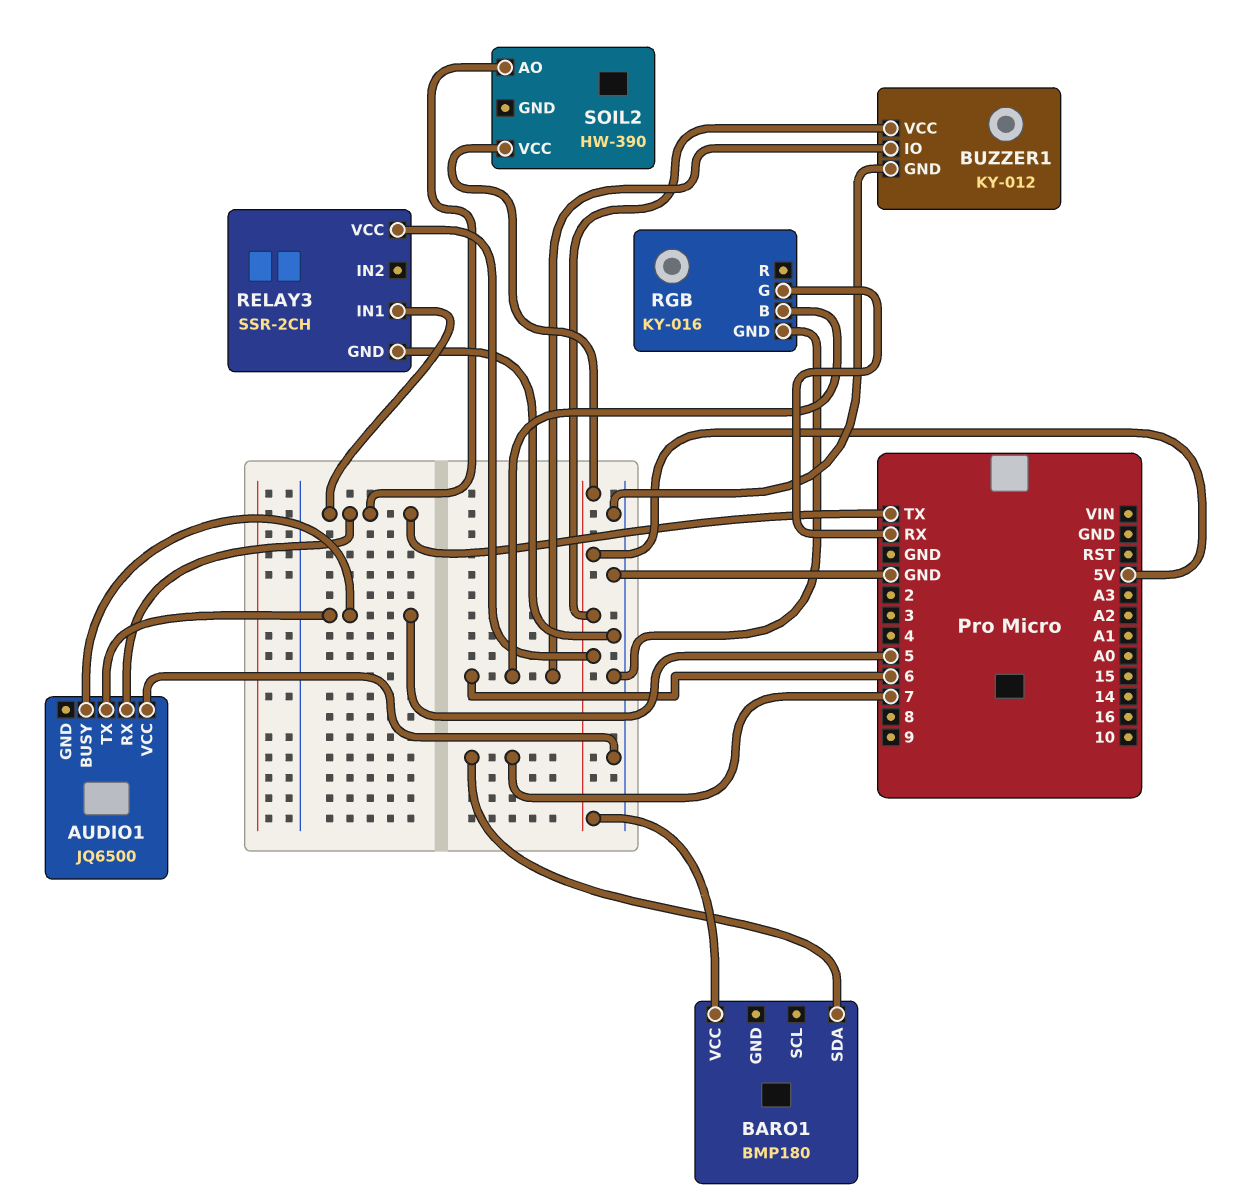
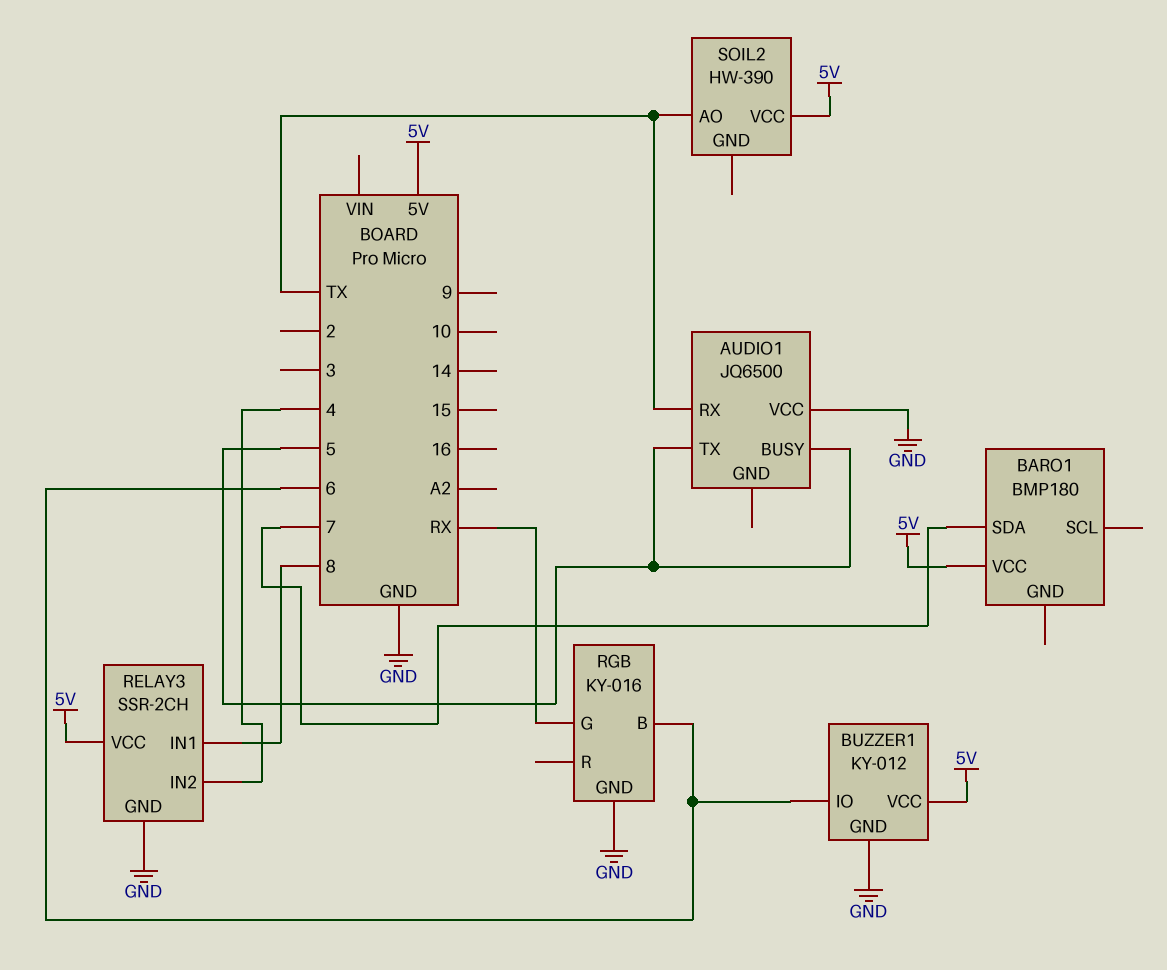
RELAY3 pin IN1: TX -> 8
RELAY3 pin IN2: none -> 4

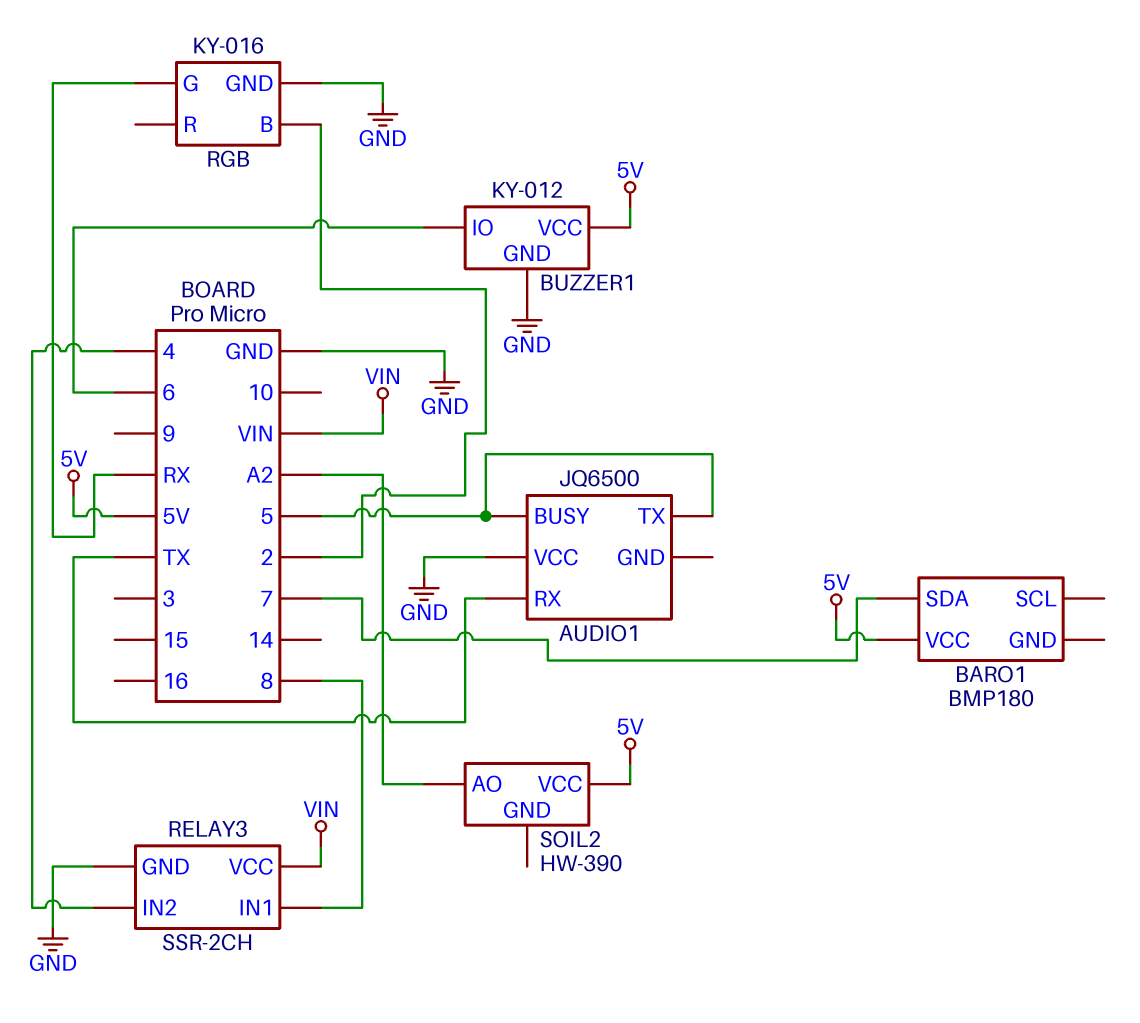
RELAY3 pin VCC: 5V -> VIN
RGB pin B: 6 -> 2
SOIL2 pin AO: TX -> A2

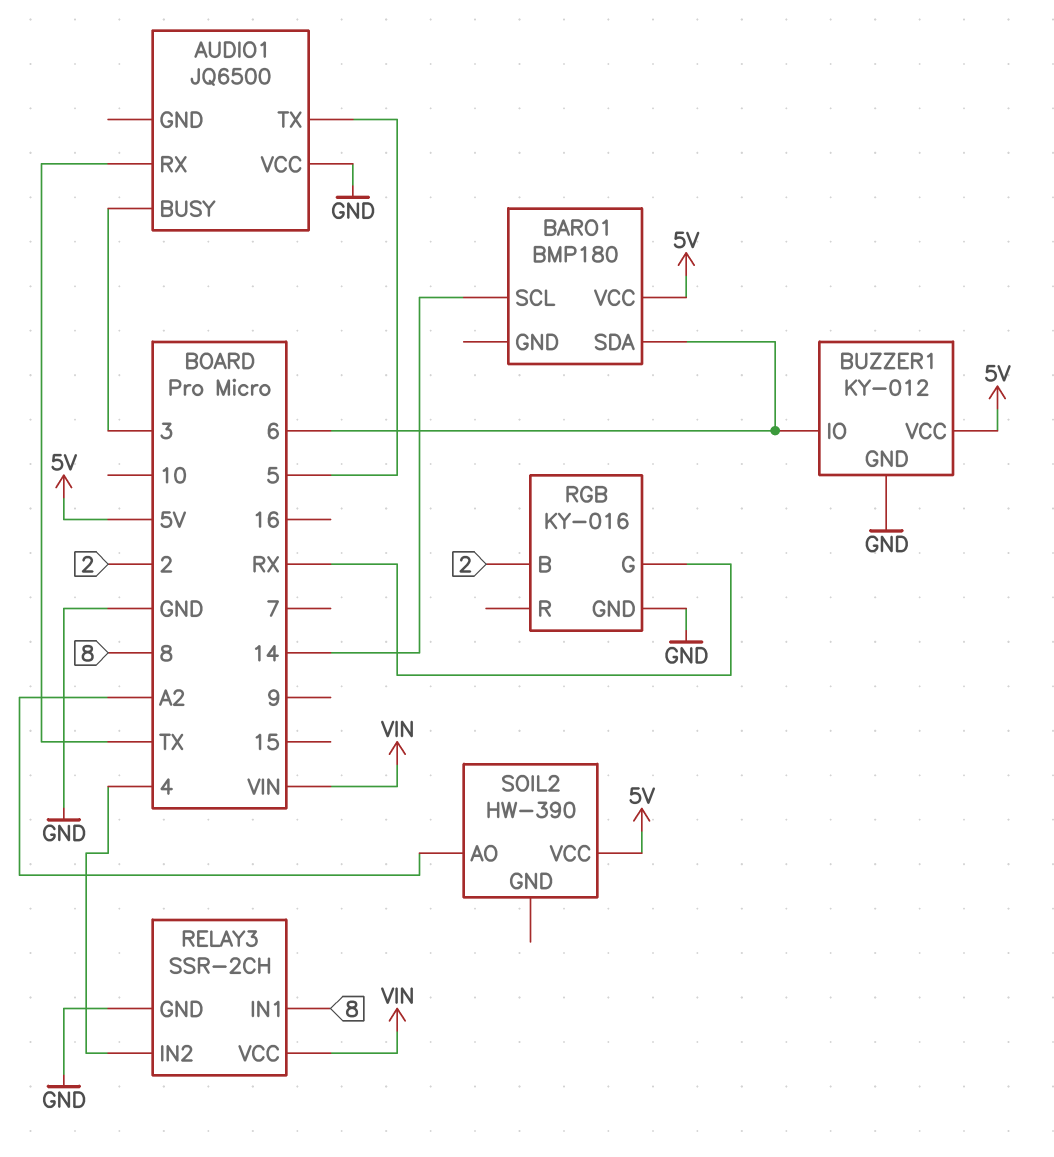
AUDIO1 pin BUSY: 5 -> 3
BARO1 pin SCL: none -> 14
BARO1 pin SDA: 7 -> 6

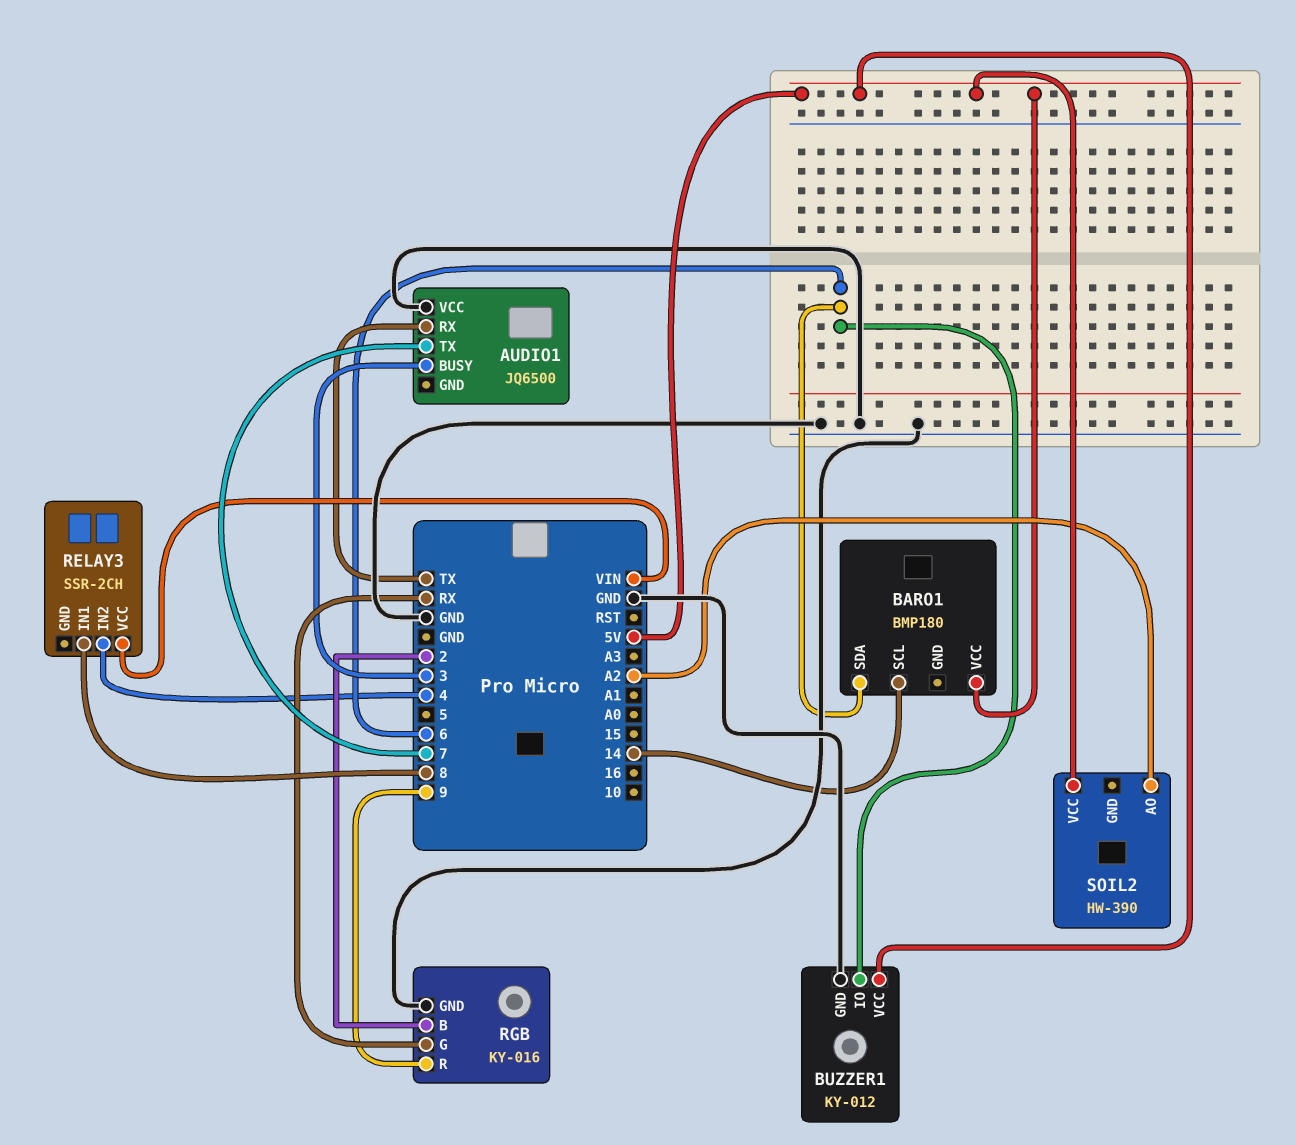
AUDIO1 pin TX: 5 -> 7
RELAY3 pin GND: GND -> none
RGB pin R: none -> 9

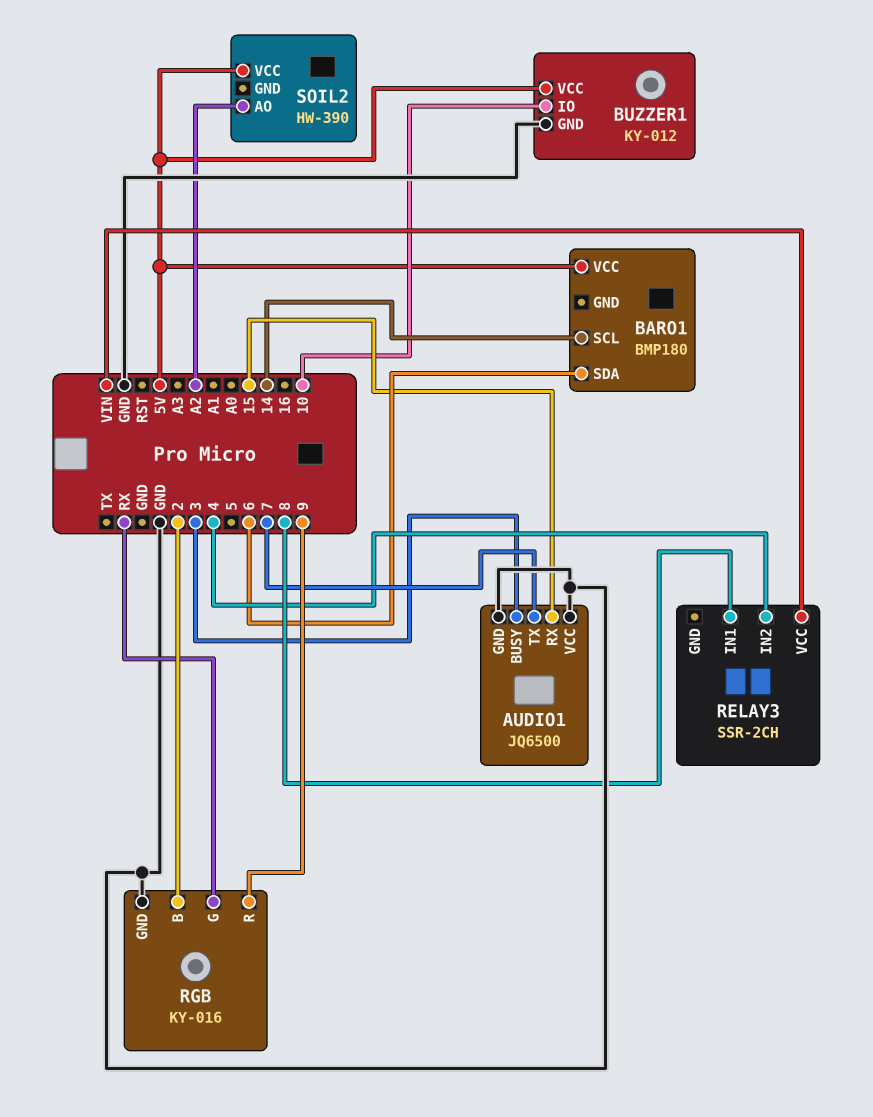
AUDIO1 pin GND: none -> GND
AUDIO1 pin RX: TX -> 15
BUZZER1 pin IO: 6 -> 10

